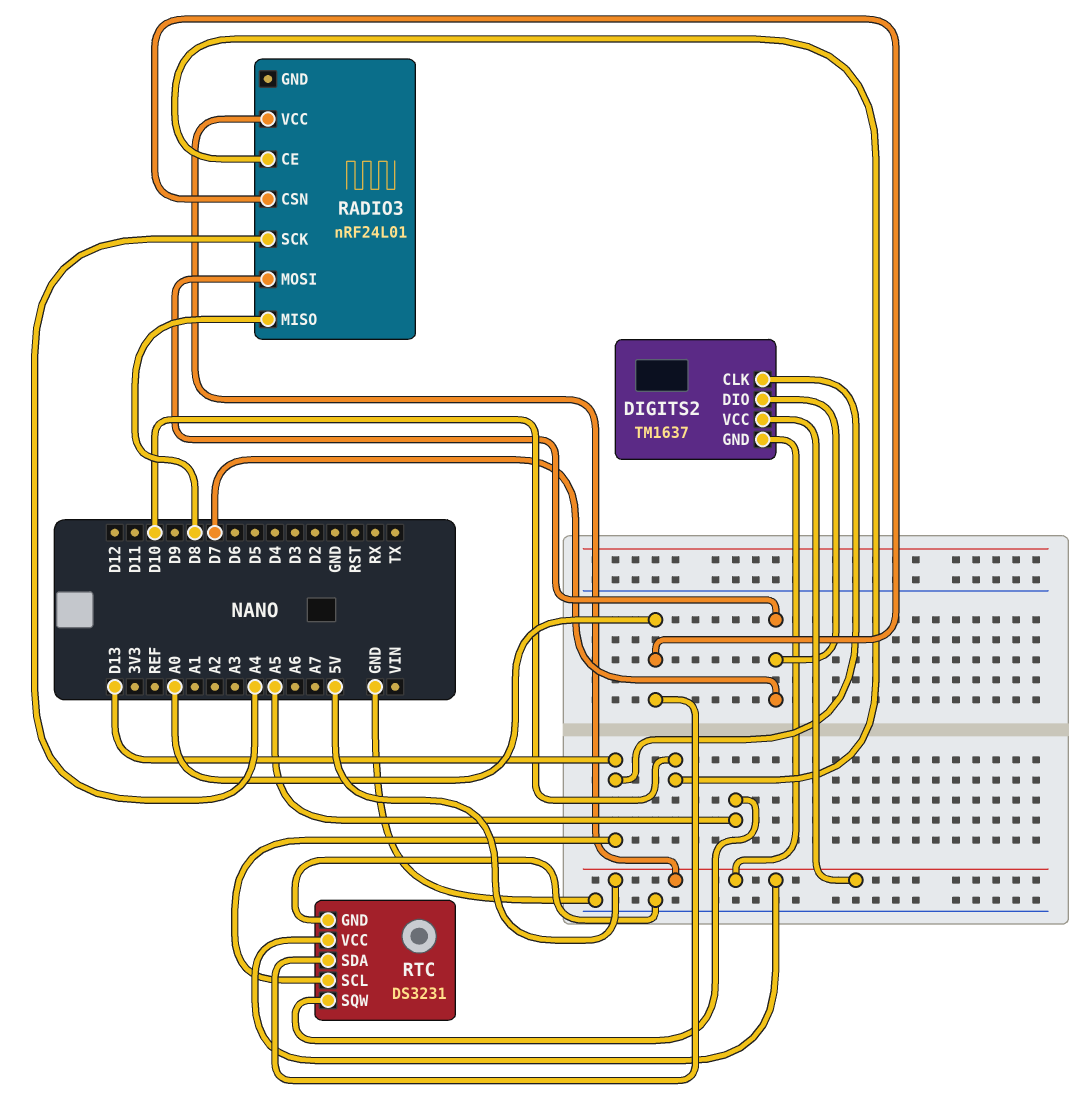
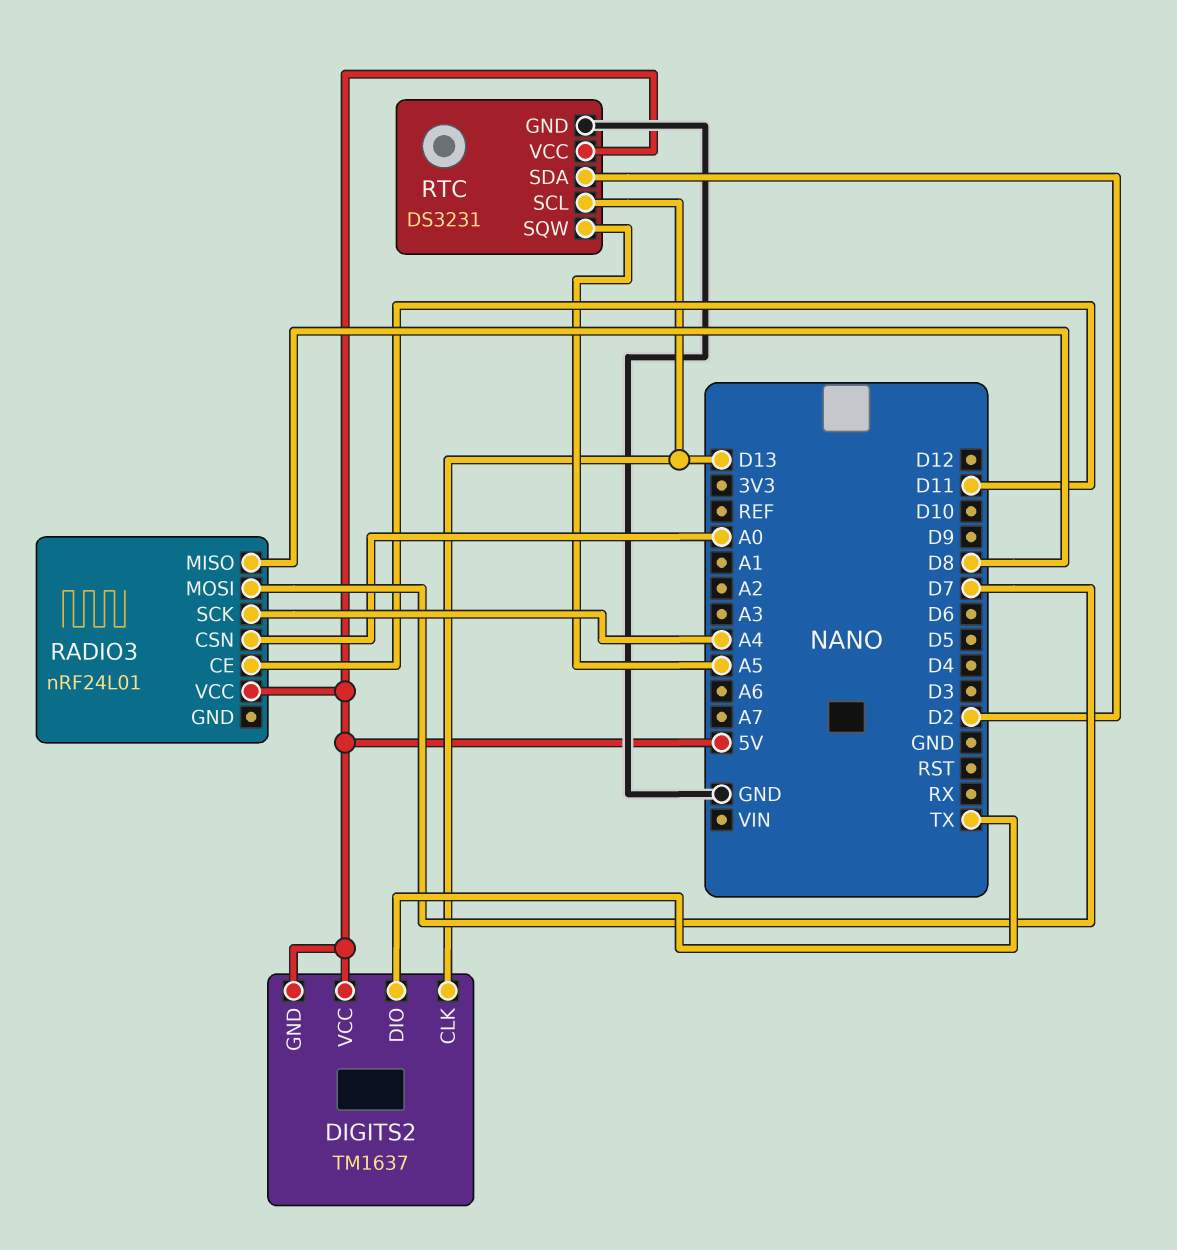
DIGITS2 pin DIO: D7 -> TX
RADIO3 pin CE: D10 -> D11
RTC pin SDA: A0 -> D2

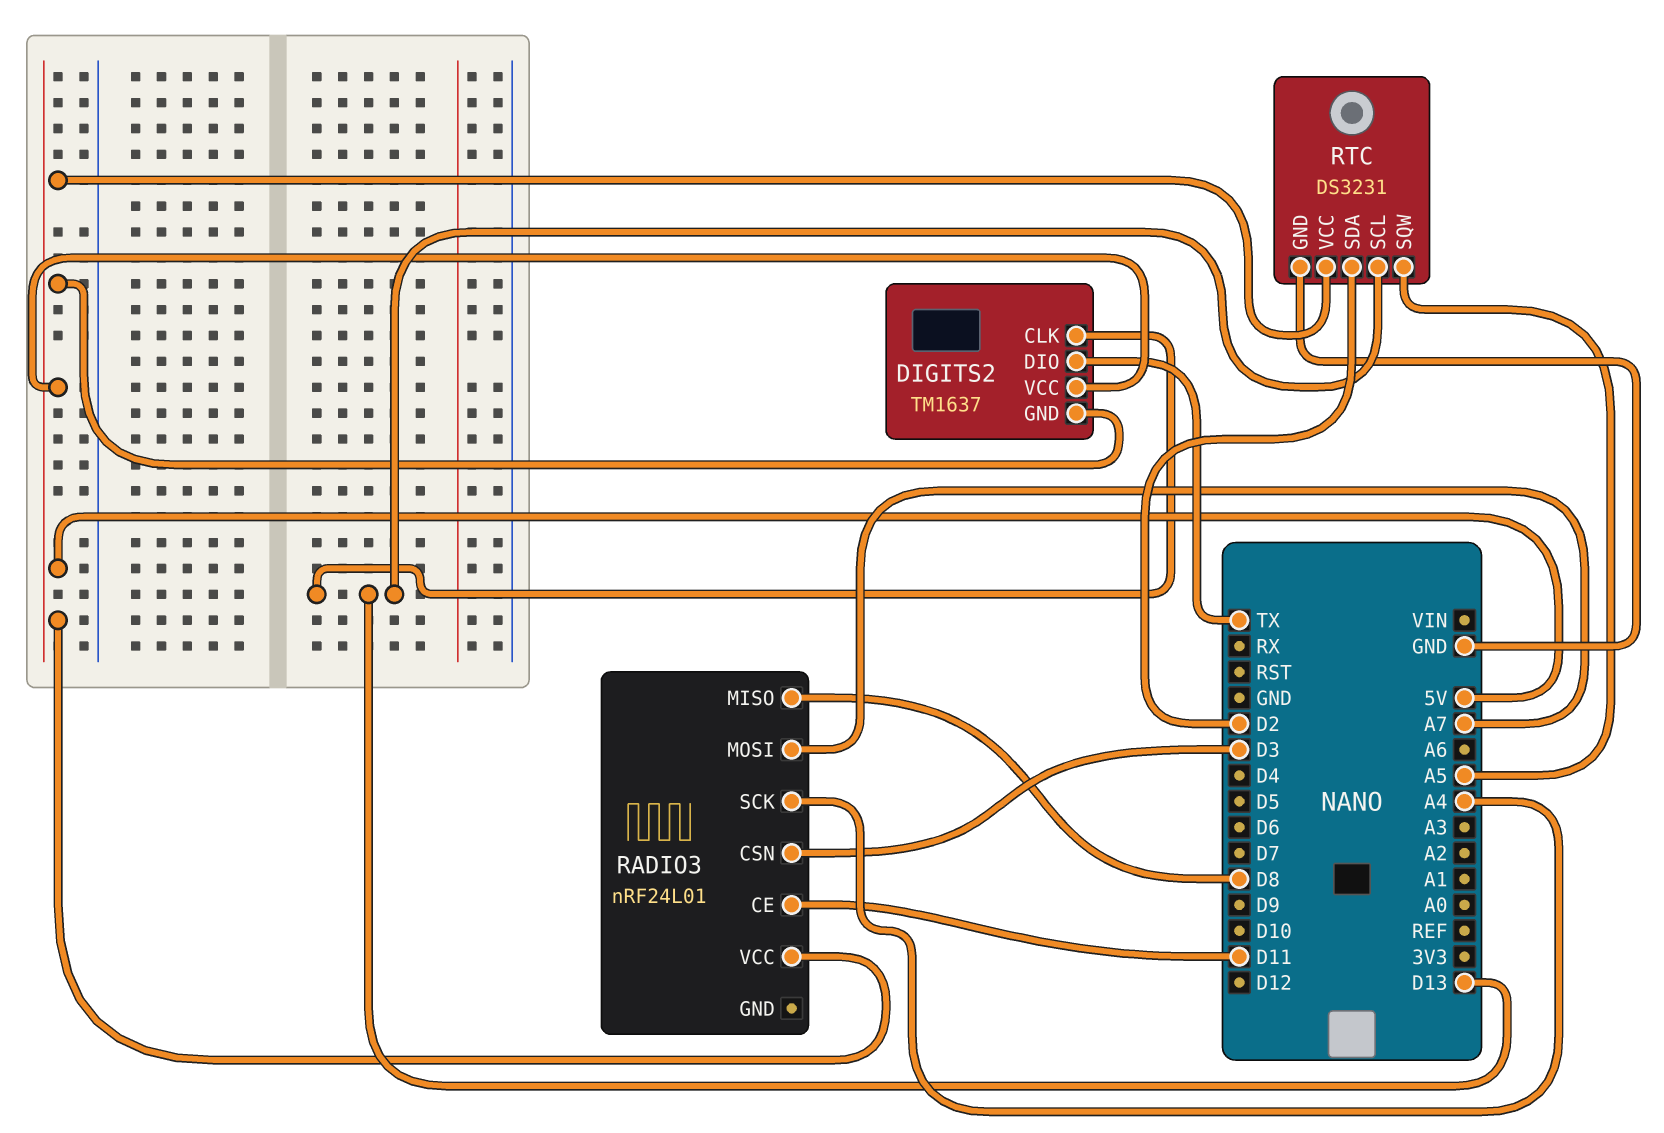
RADIO3 pin CSN: A0 -> D3
RADIO3 pin MOSI: D7 -> A7

